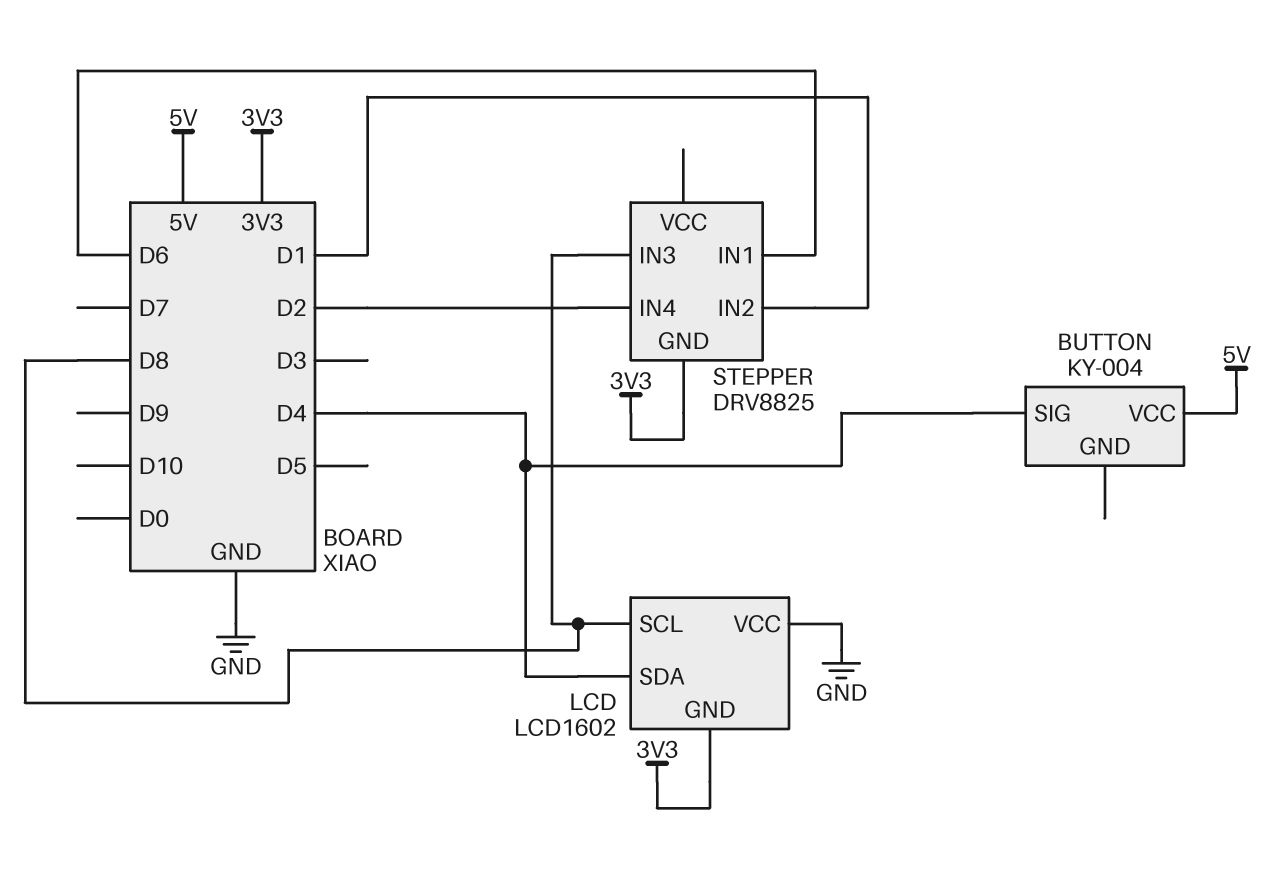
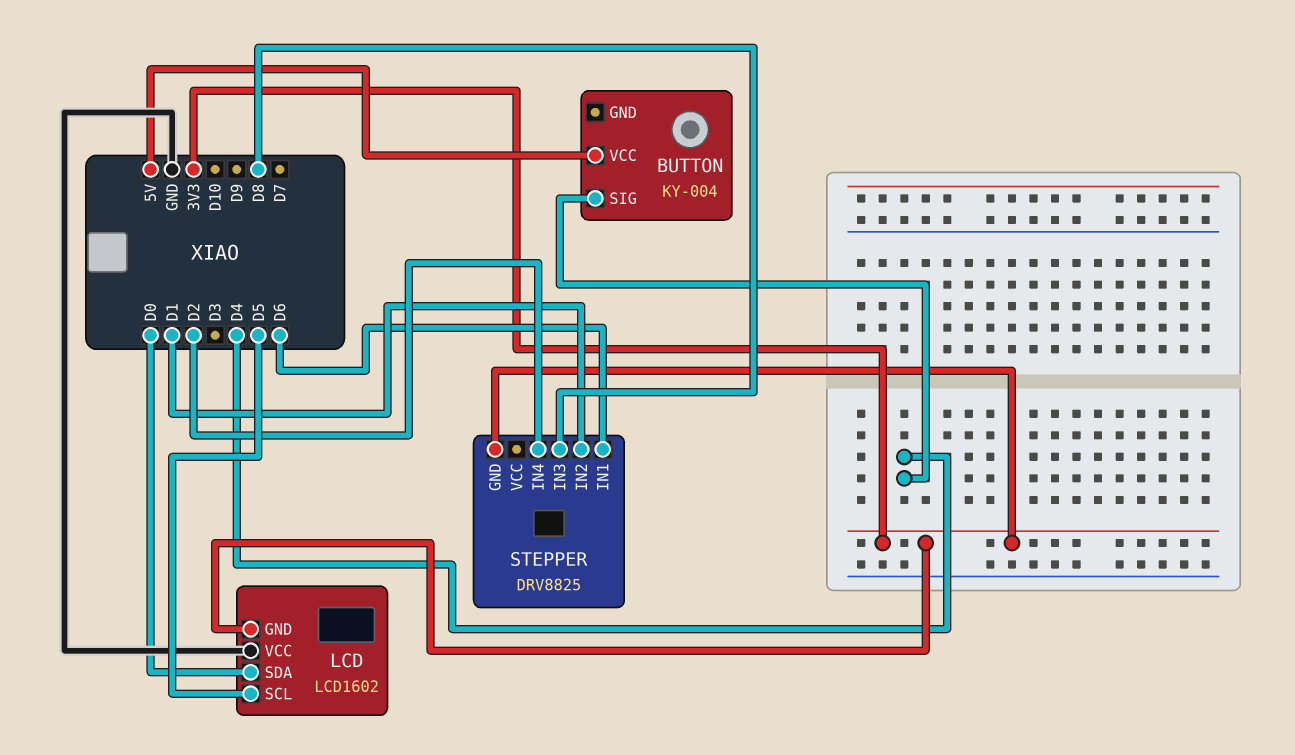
LCD pin SCL: D8 -> D5
LCD pin SDA: D4 -> D0

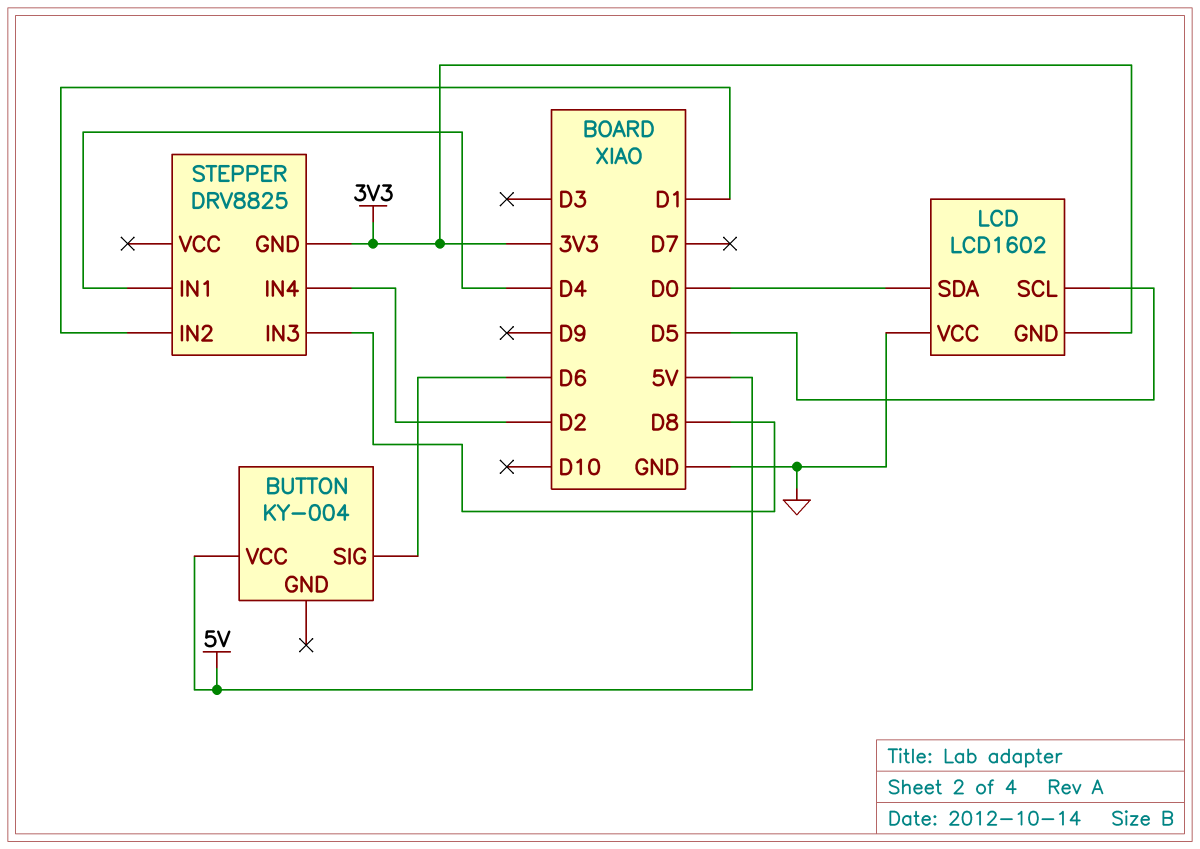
BUTTON pin SIG: D4 -> D6
STEPPER pin IN1: D6 -> D4

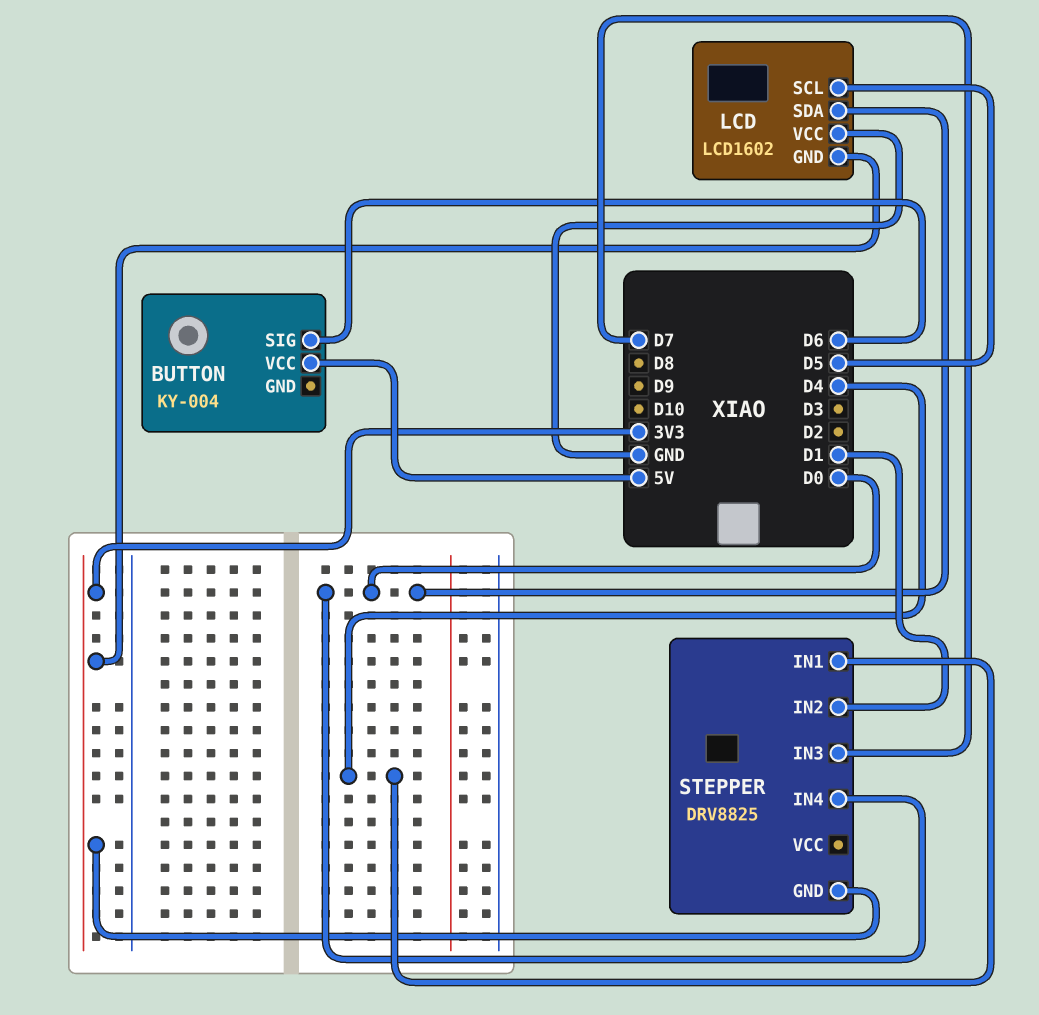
STEPPER pin IN3: D8 -> D7
STEPPER pin IN4: D2 -> D0

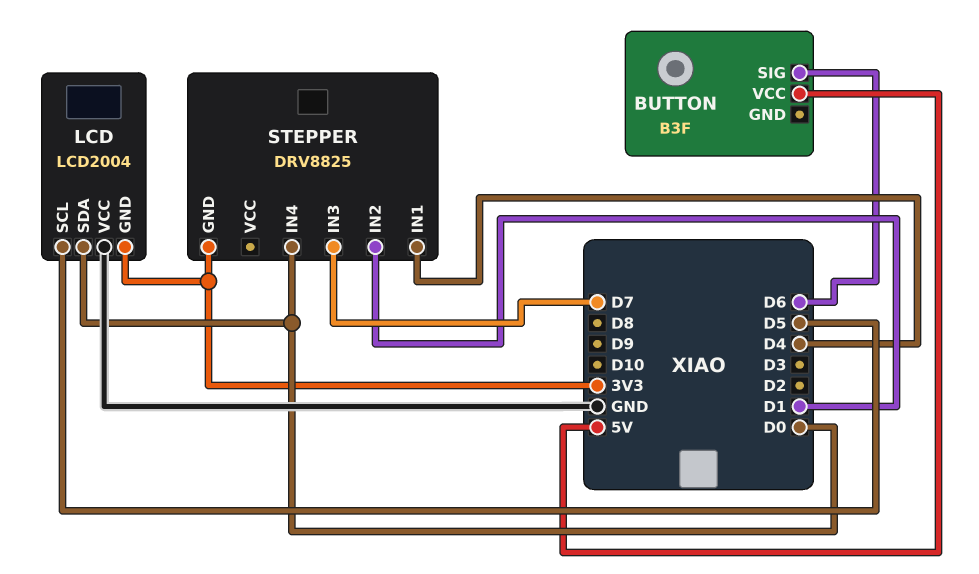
BUTTON: KY-004 -> B3F
LCD: LCD1602 -> LCD2004

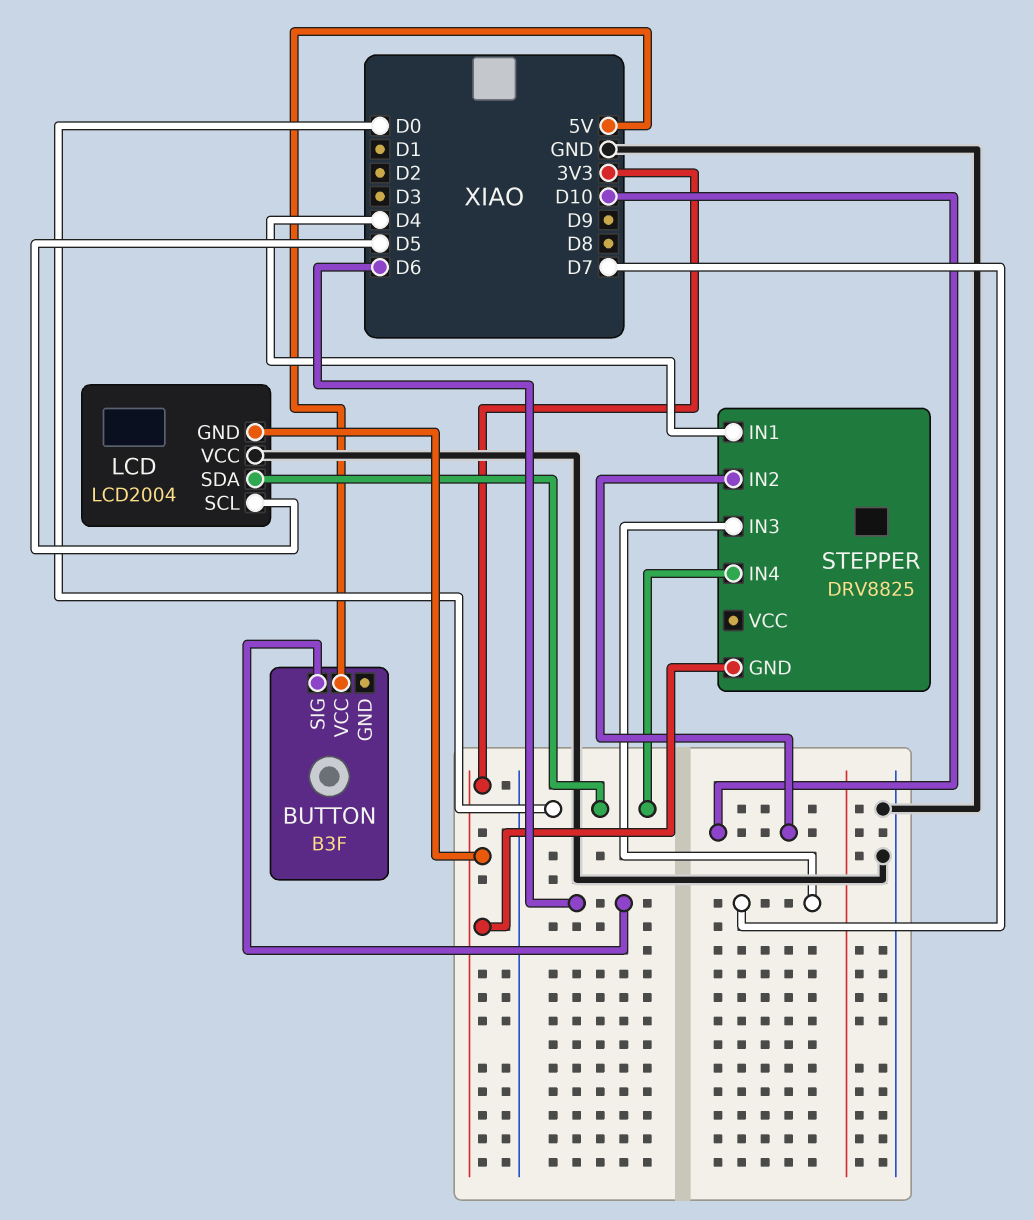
STEPPER pin IN2: D1 -> D10

